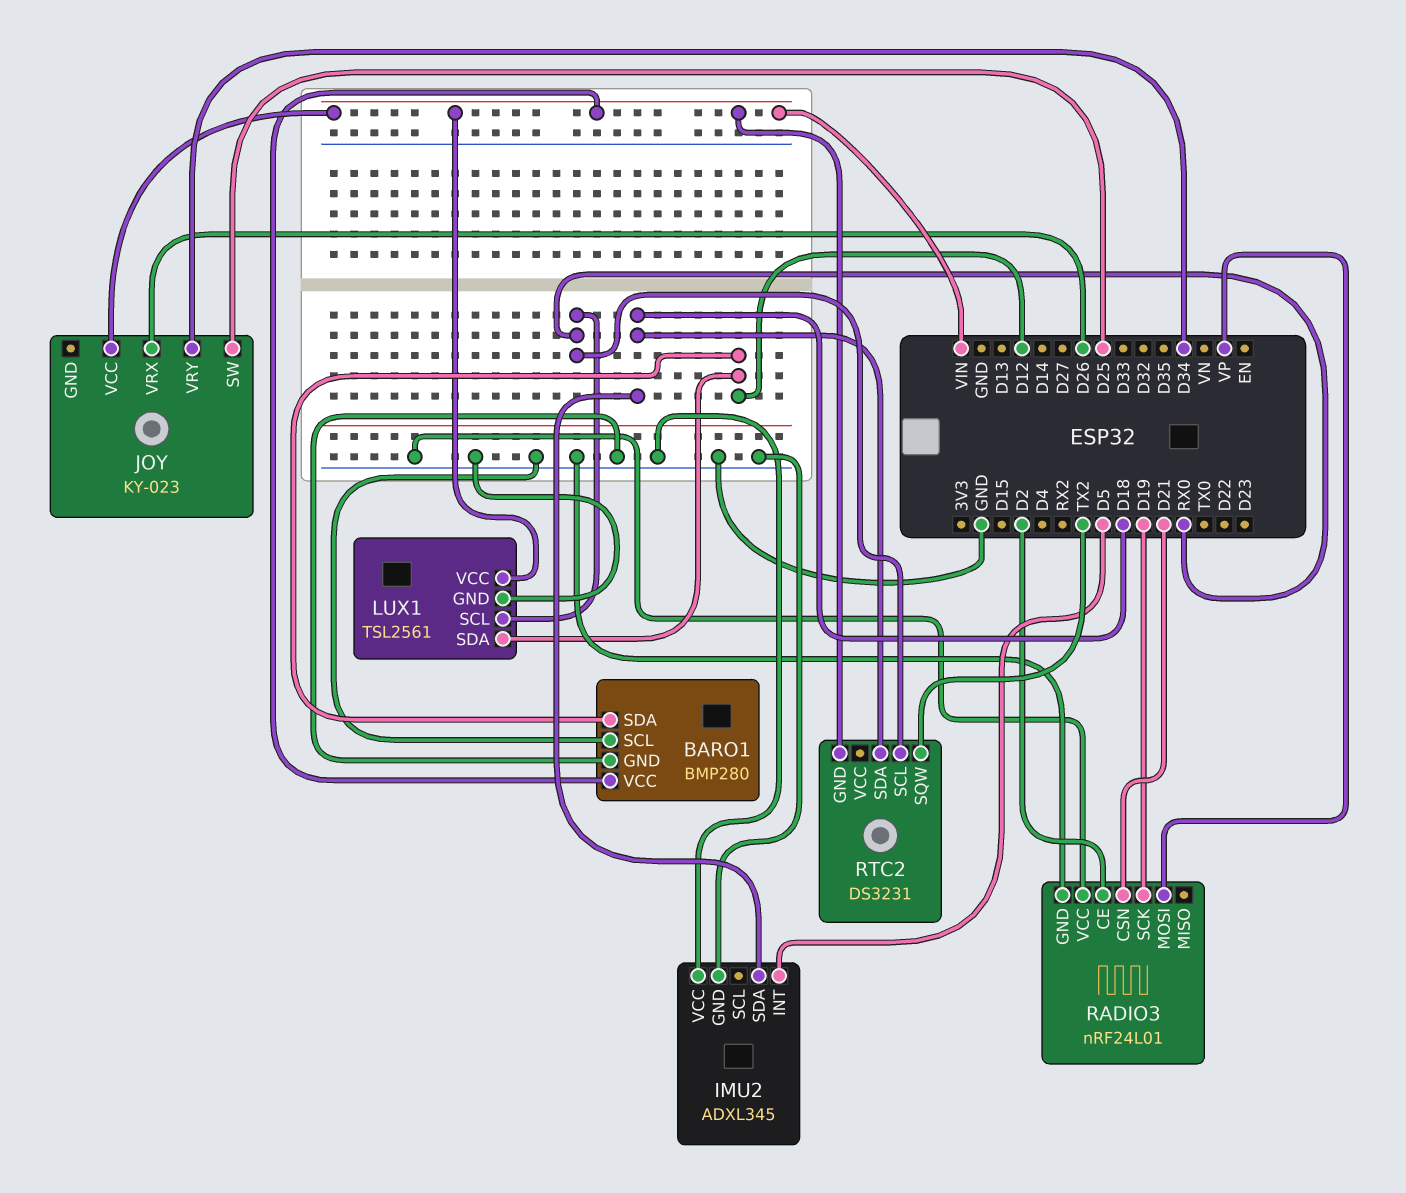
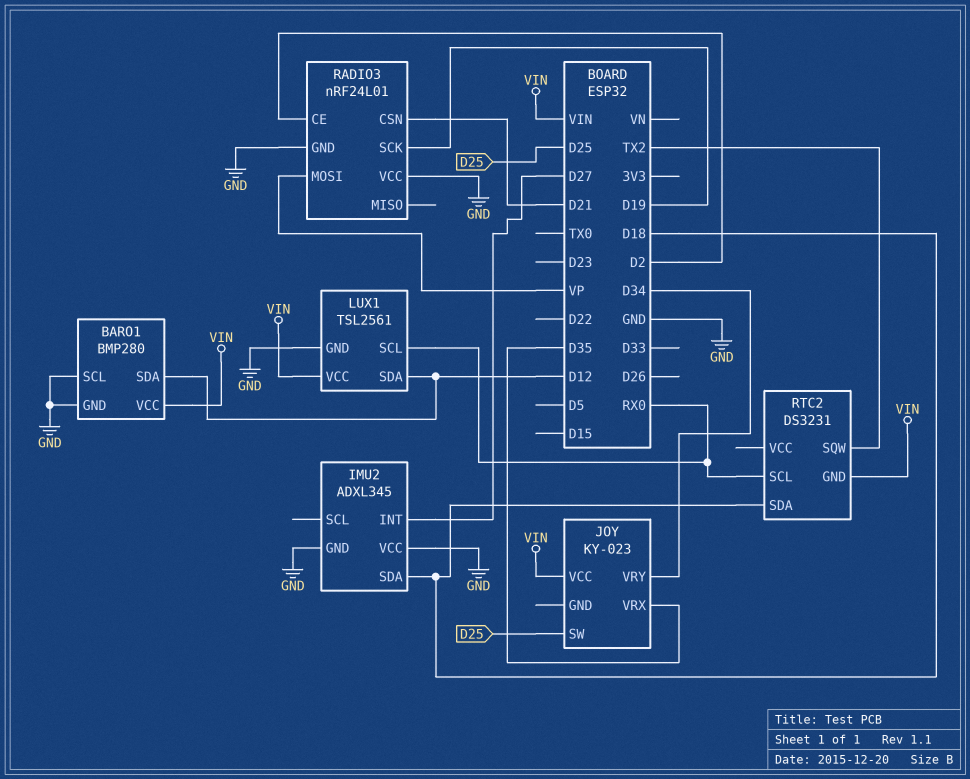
IMU2 pin INT: D5 -> D27
JOY pin VRX: D26 -> D35

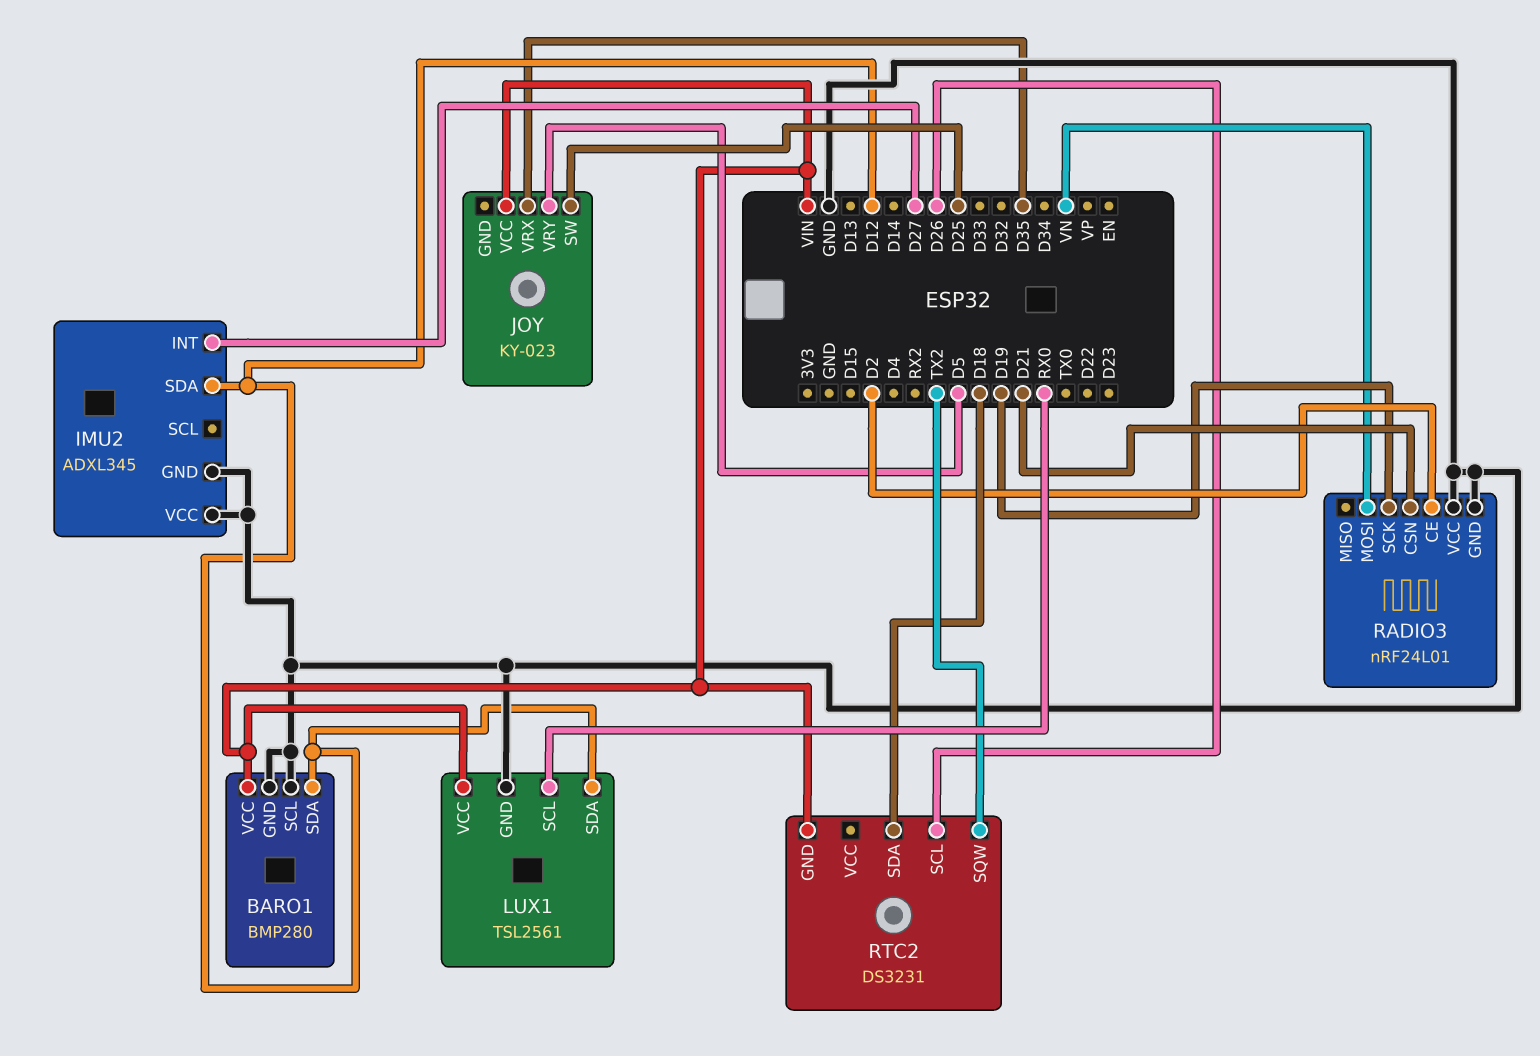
IMU2 pin SDA: D18 -> D12
JOY pin VRY: D34 -> D5
RADIO3 pin MOSI: VP -> VN
RTC2 pin SCL: RX0 -> D26

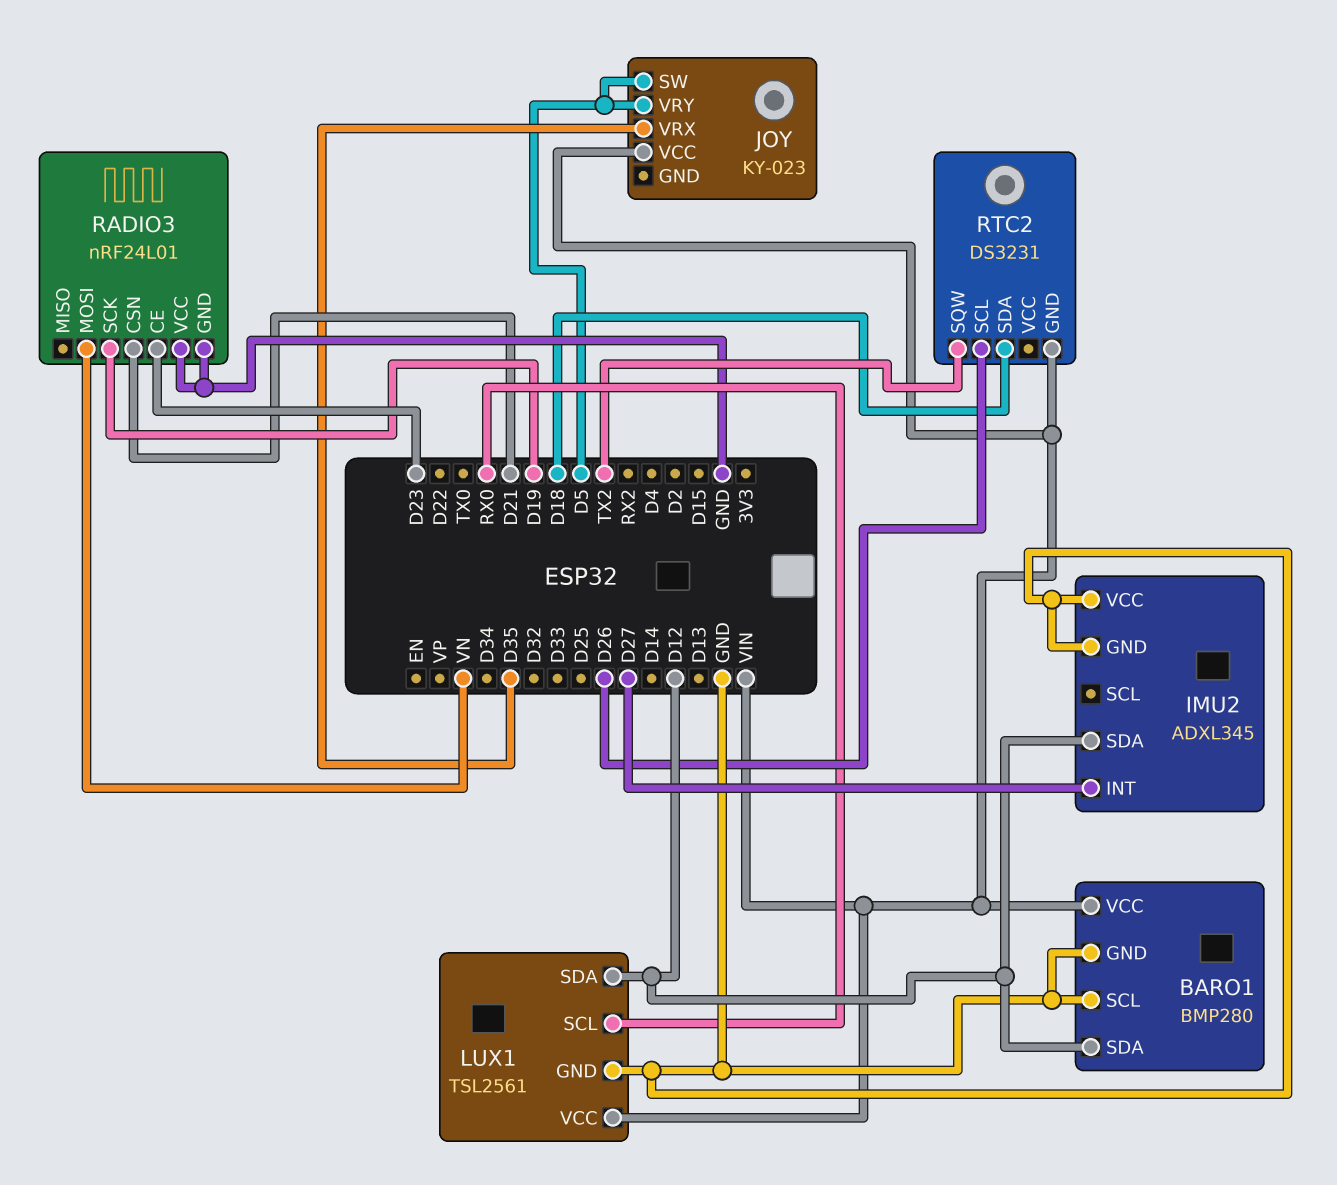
JOY pin SW: D25 -> D5
RADIO3 pin CE: D2 -> D23

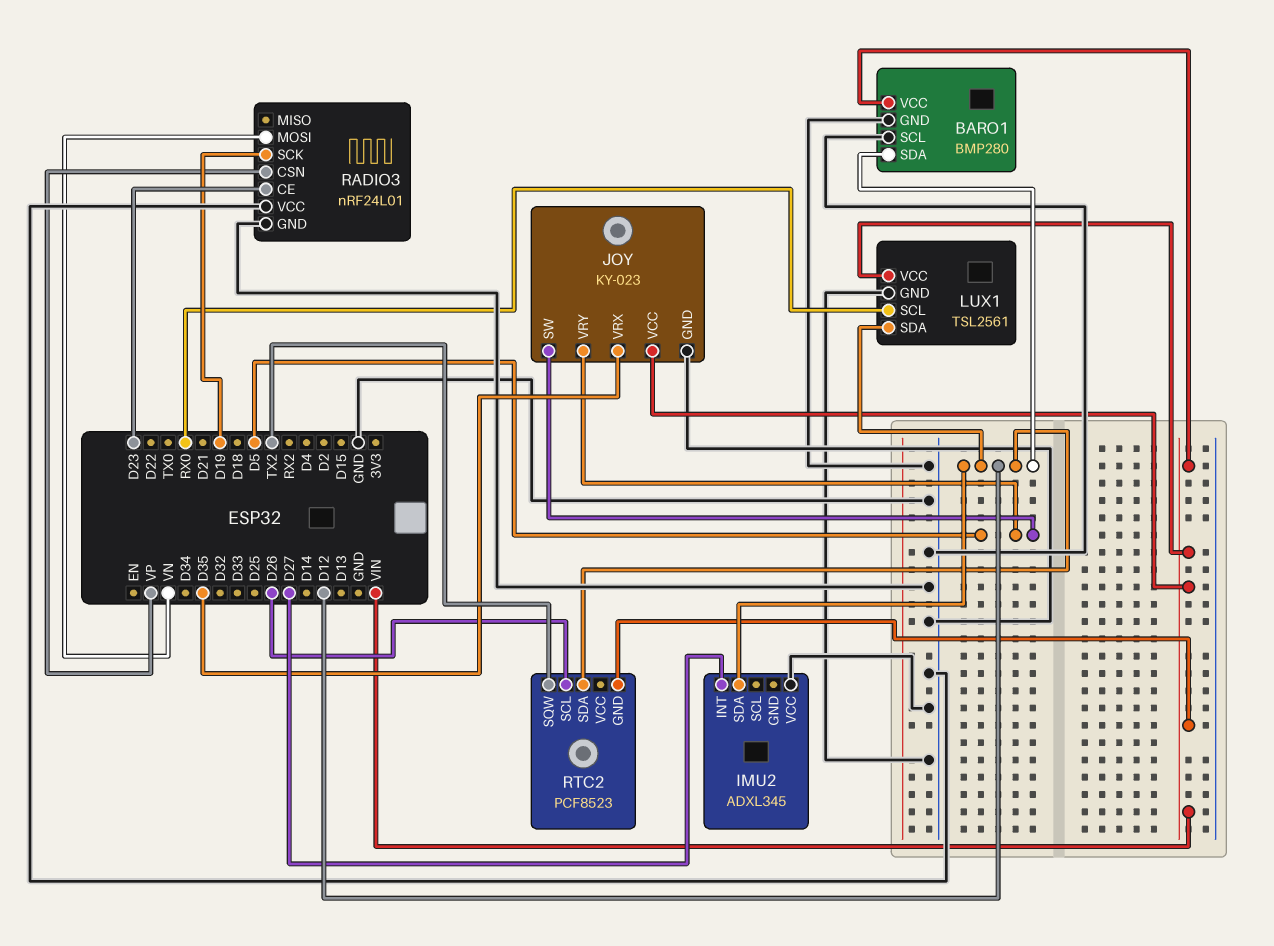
IMU2 pin GND: GND -> none
JOY pin GND: none -> GND
RADIO3 pin CSN: D21 -> VP
RTC2: DS3231 -> PCF8523
RTC2 pin SDA: D18 -> D12

